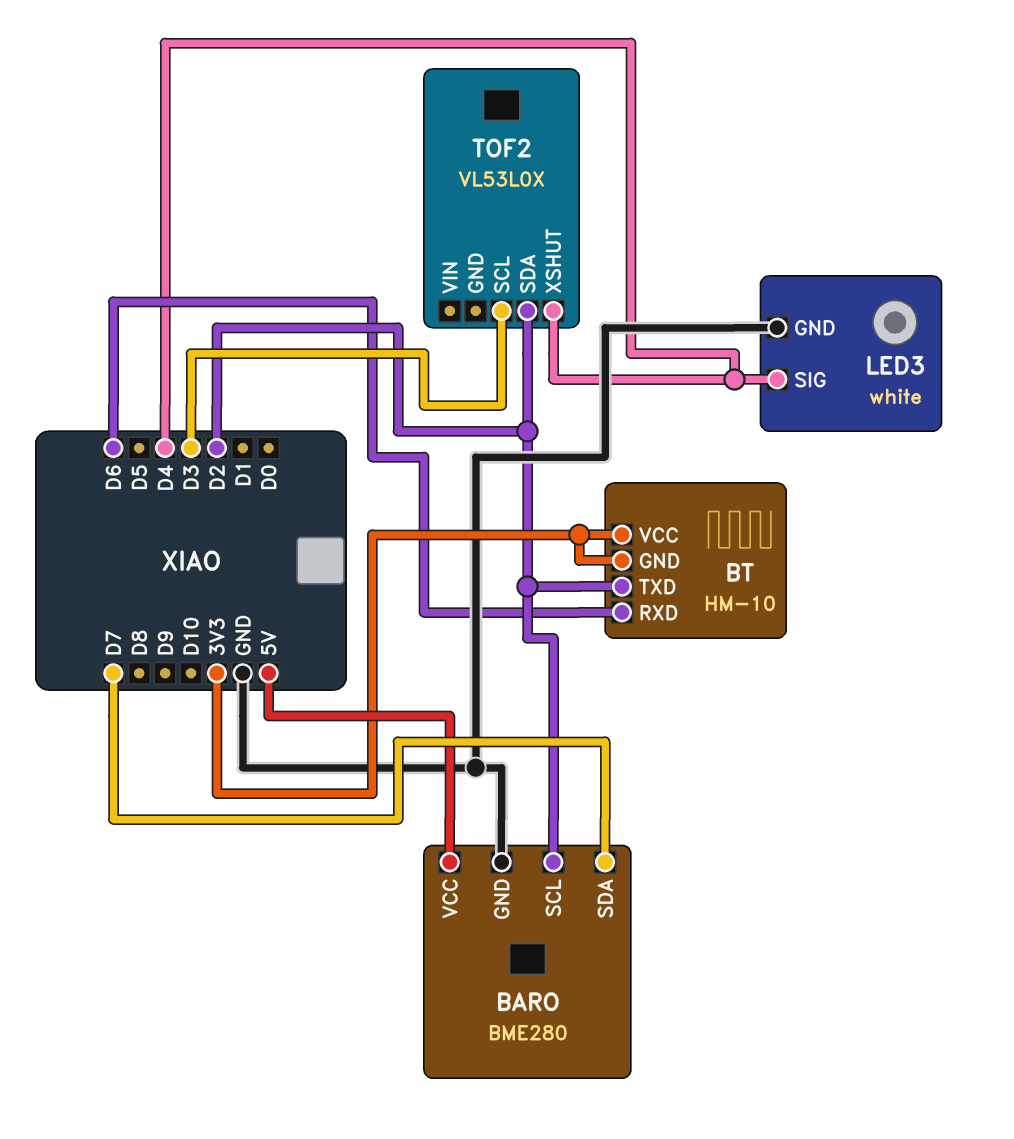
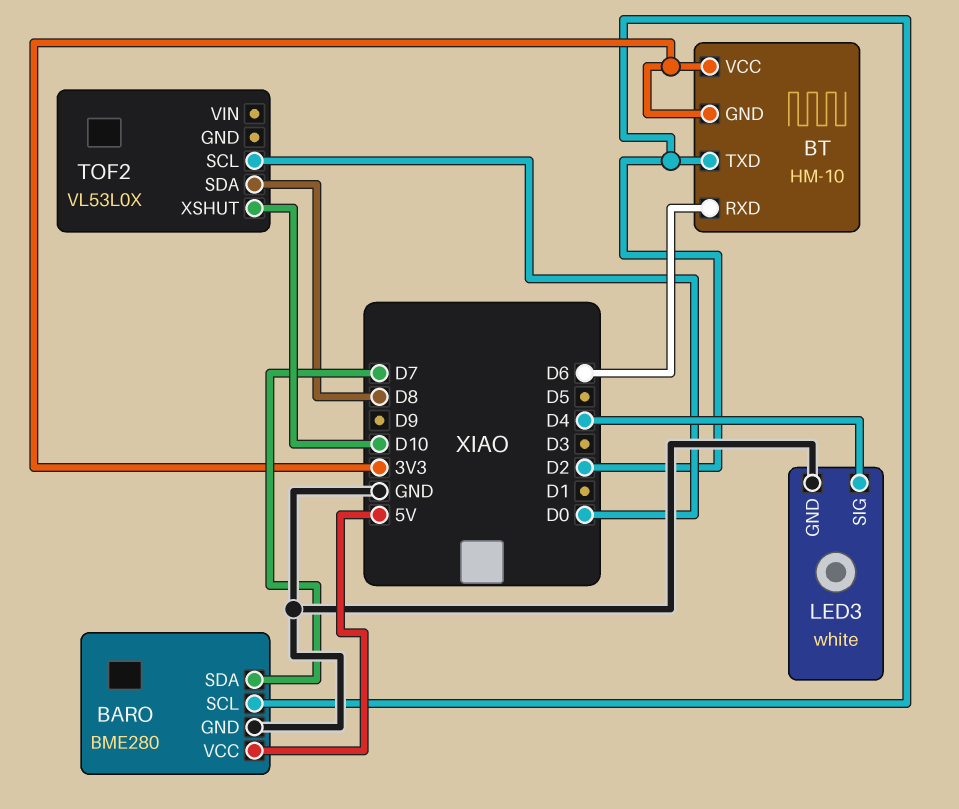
TOF2 pin SCL: D3 -> D0
TOF2 pin SDA: D2 -> D8
TOF2 pin XSHUT: D4 -> D10

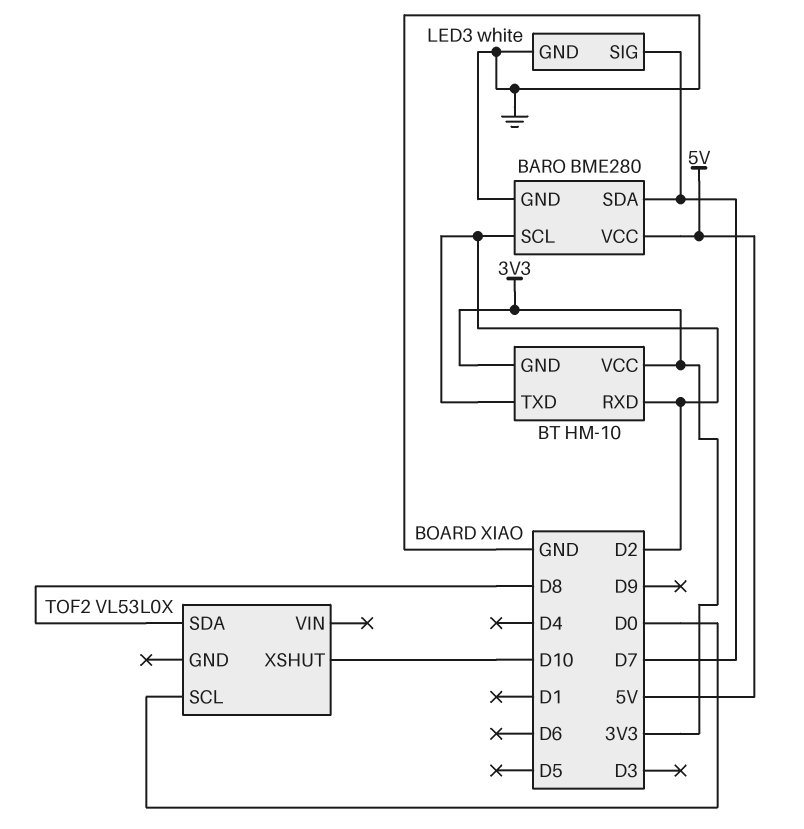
BT pin RXD: D6 -> D2
LED3 pin SIG: D4 -> D7

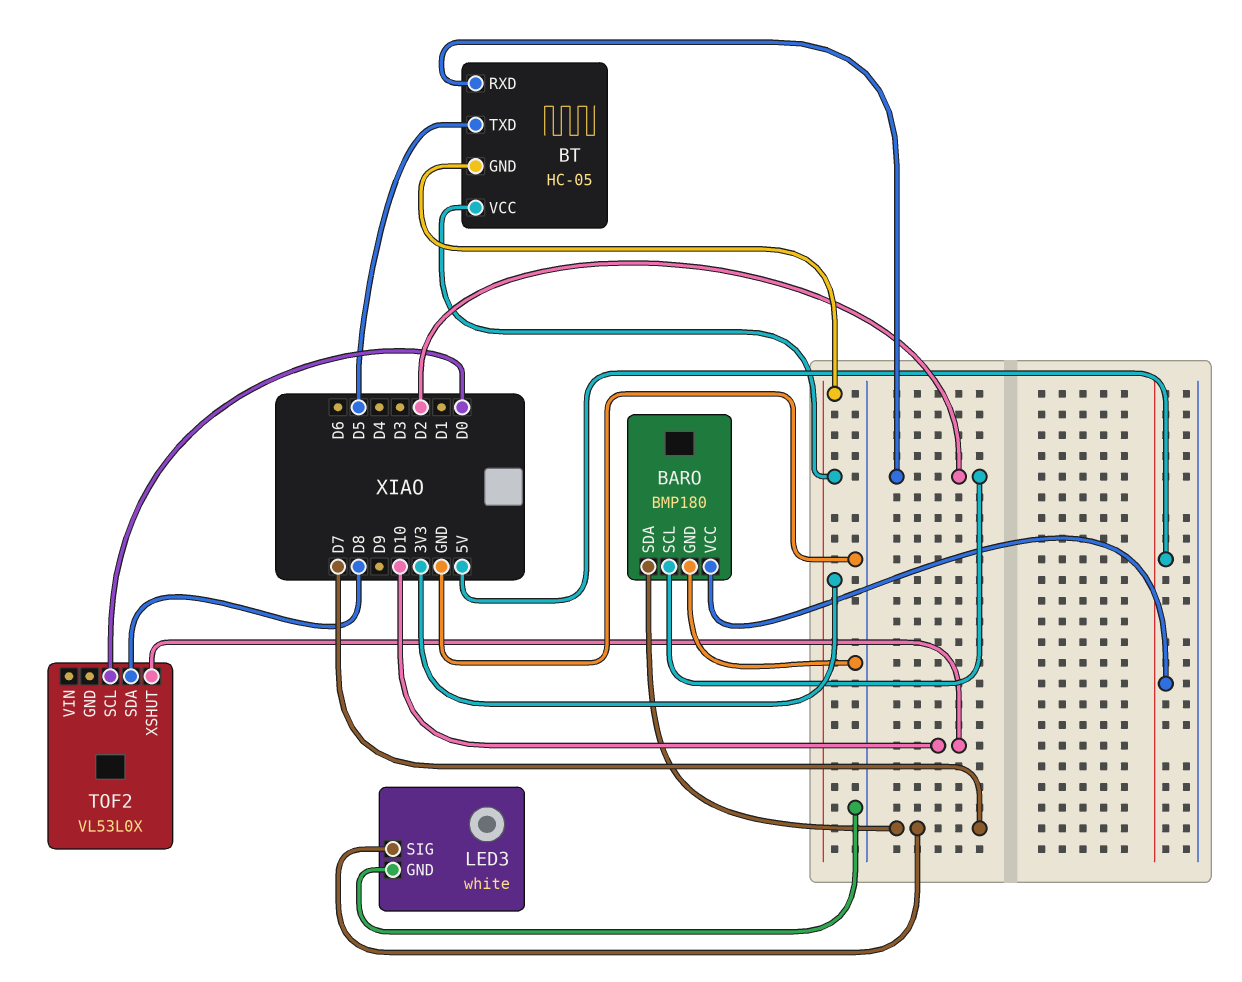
BARO: BME280 -> BMP180
BT: HM-10 -> HC-05
BT pin TXD: D2 -> D5

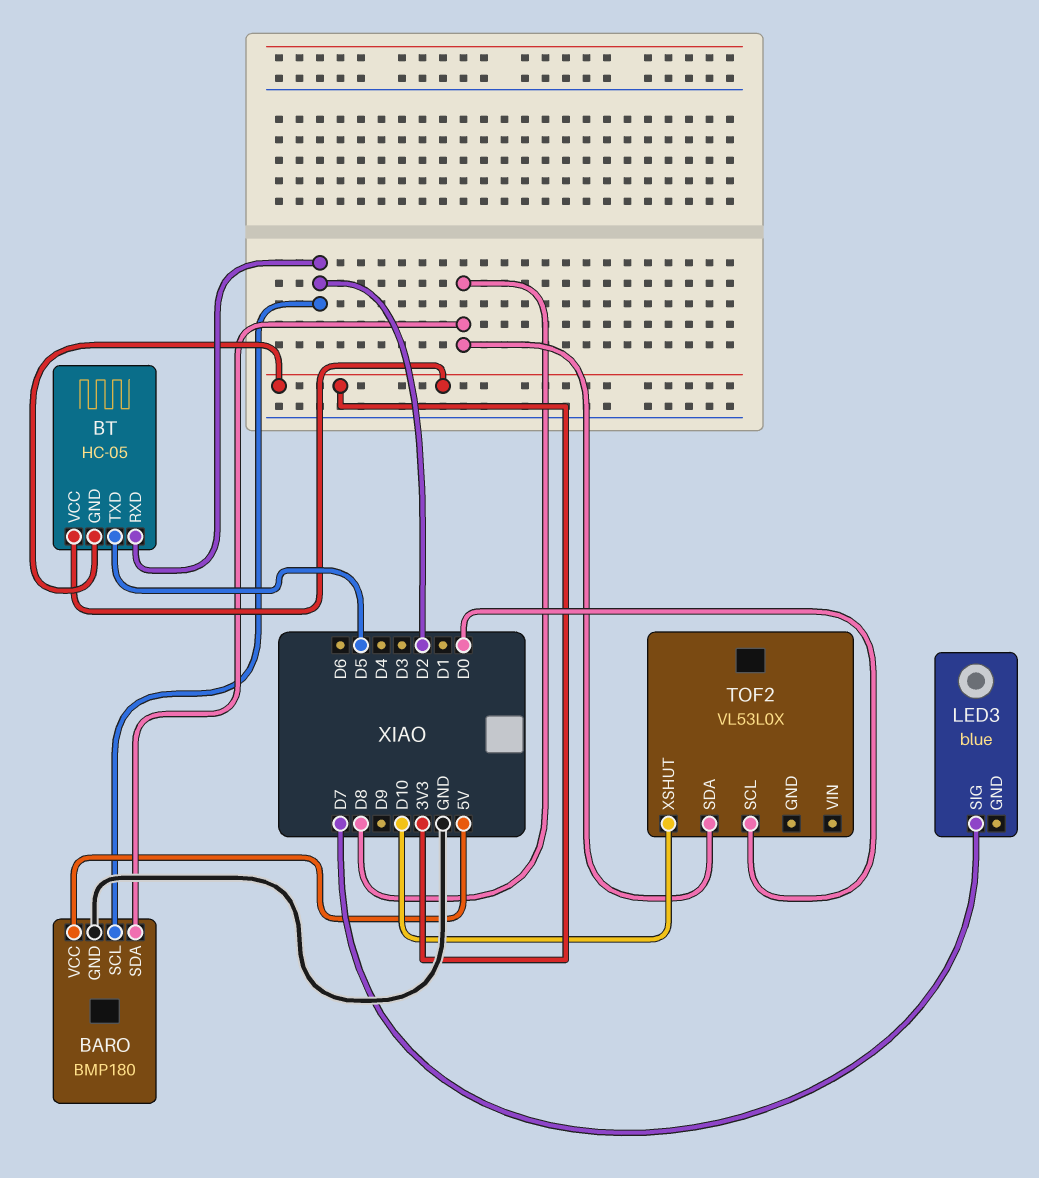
BARO pin SDA: D7 -> D8
LED3: white -> blue
LED3 pin GND: GND -> none

